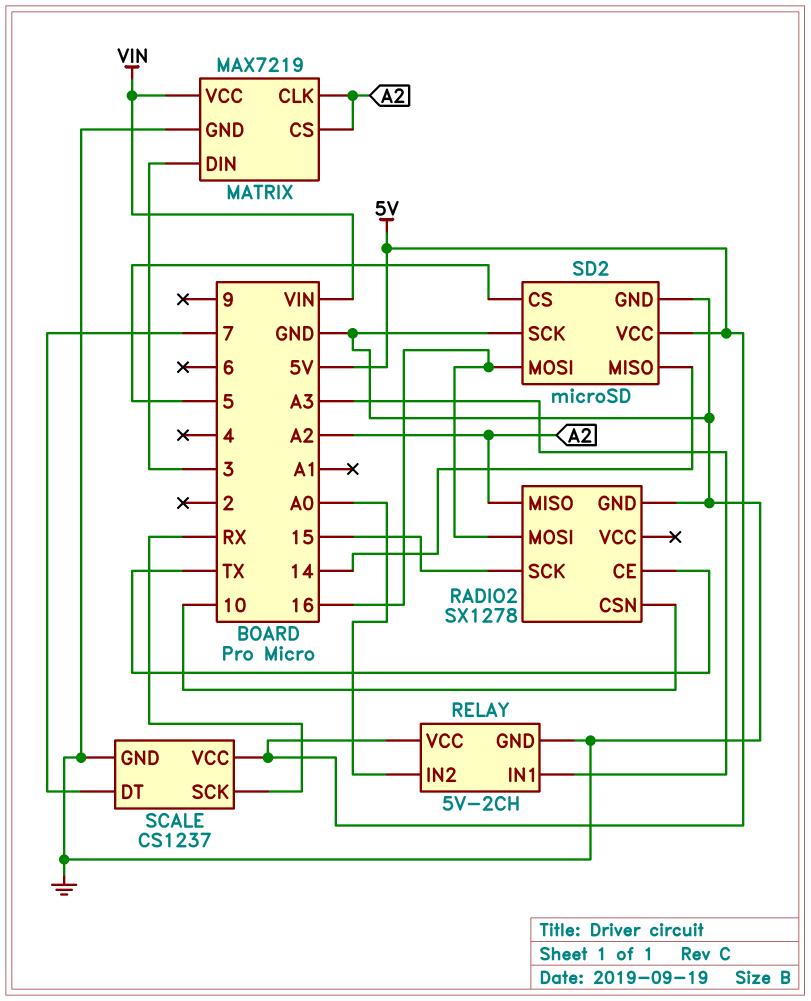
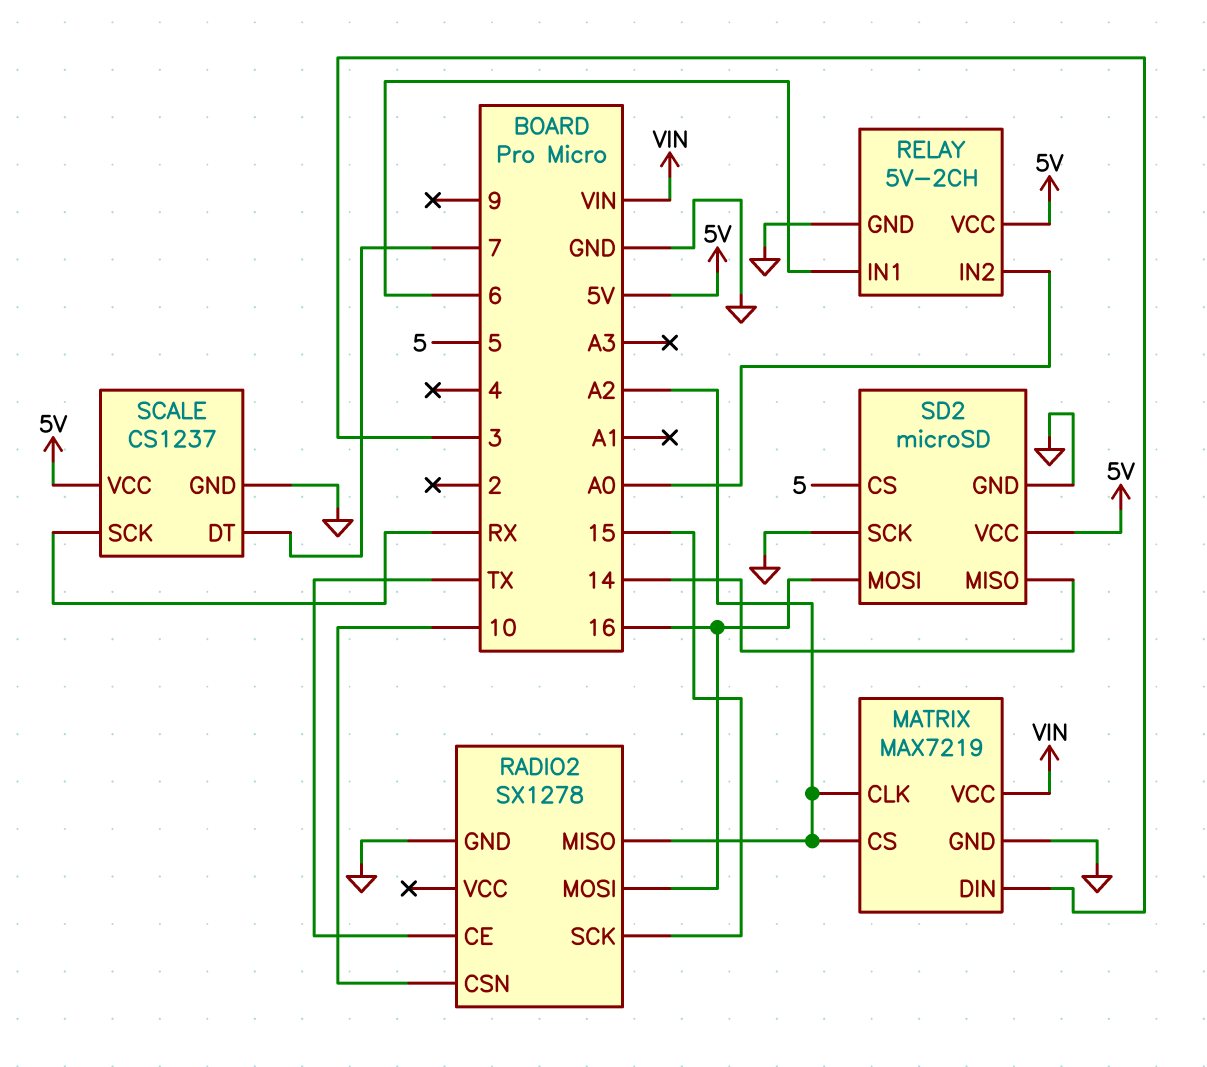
RELAY pin IN1: A3 -> 6

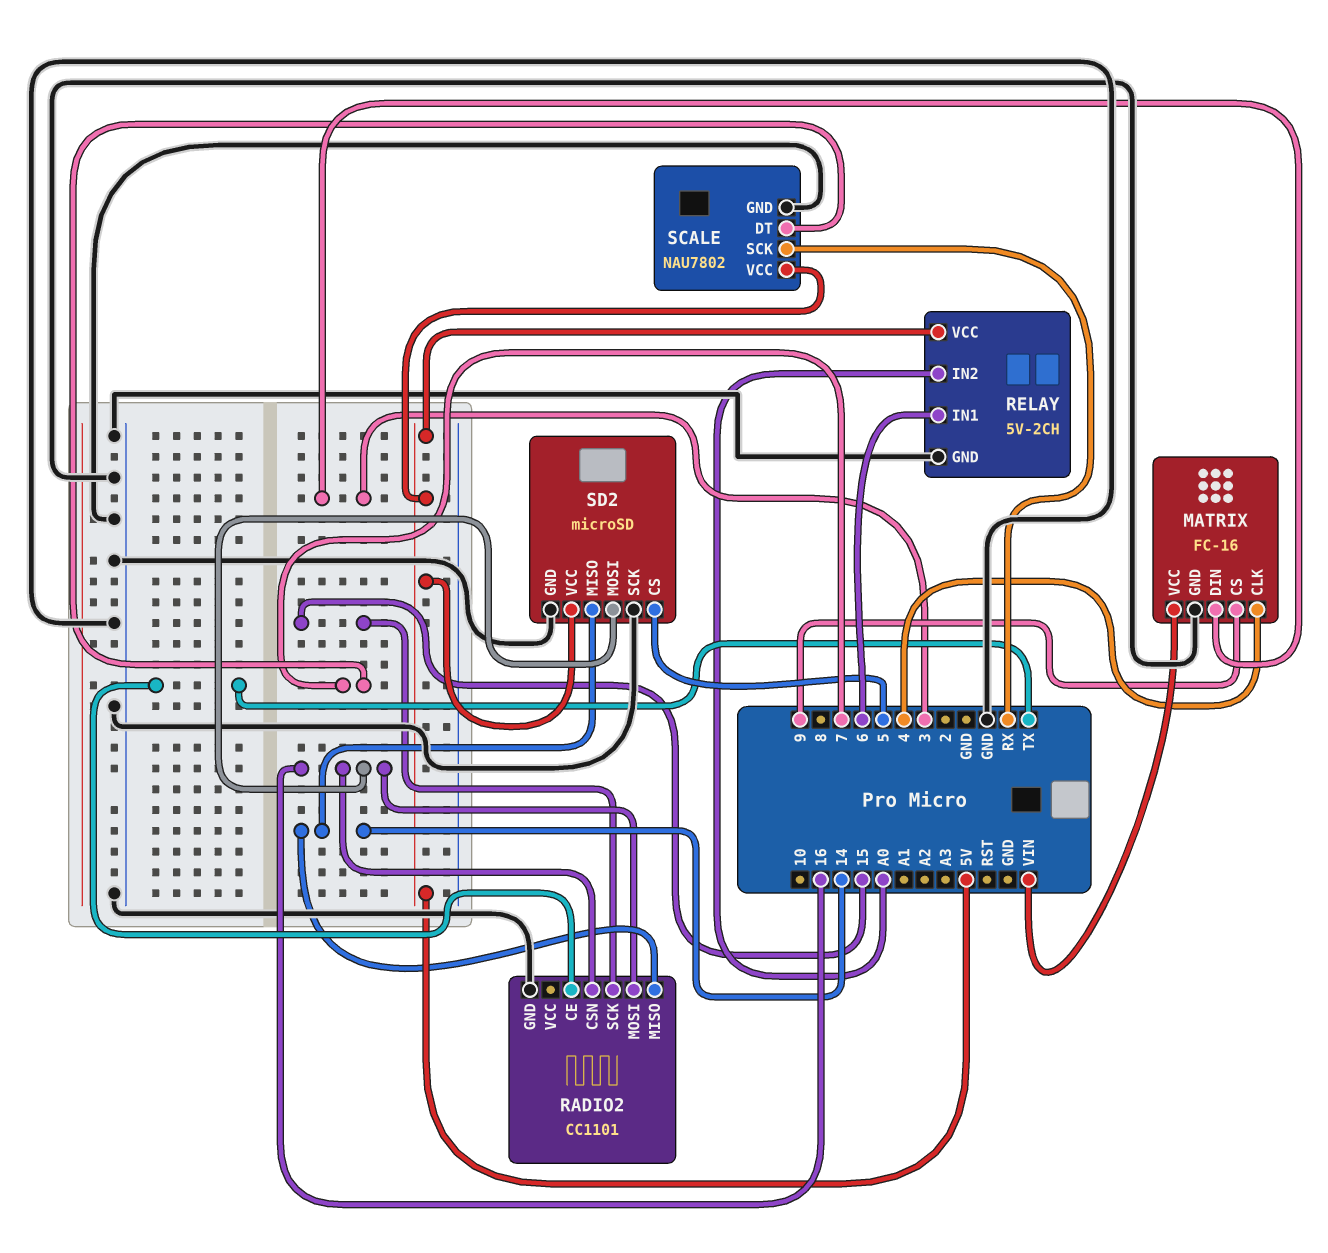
MATRIX: MAX7219 -> FC-16
MATRIX pin CLK: A2 -> 4
MATRIX pin CS: A2 -> 9
RADIO2: SX1278 -> CC1101
RADIO2 pin CSN: 10 -> 16
RADIO2 pin MISO: A2 -> 14
SCALE: CS1237 -> NAU7802

